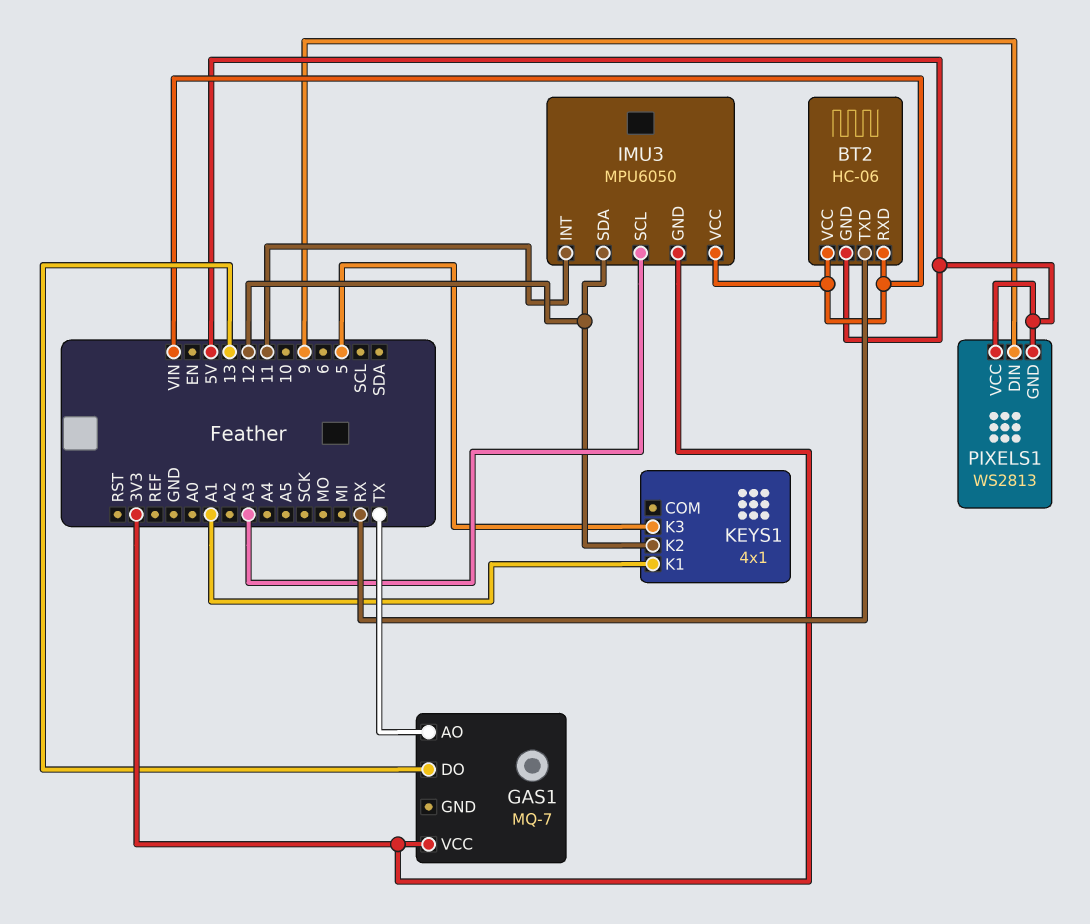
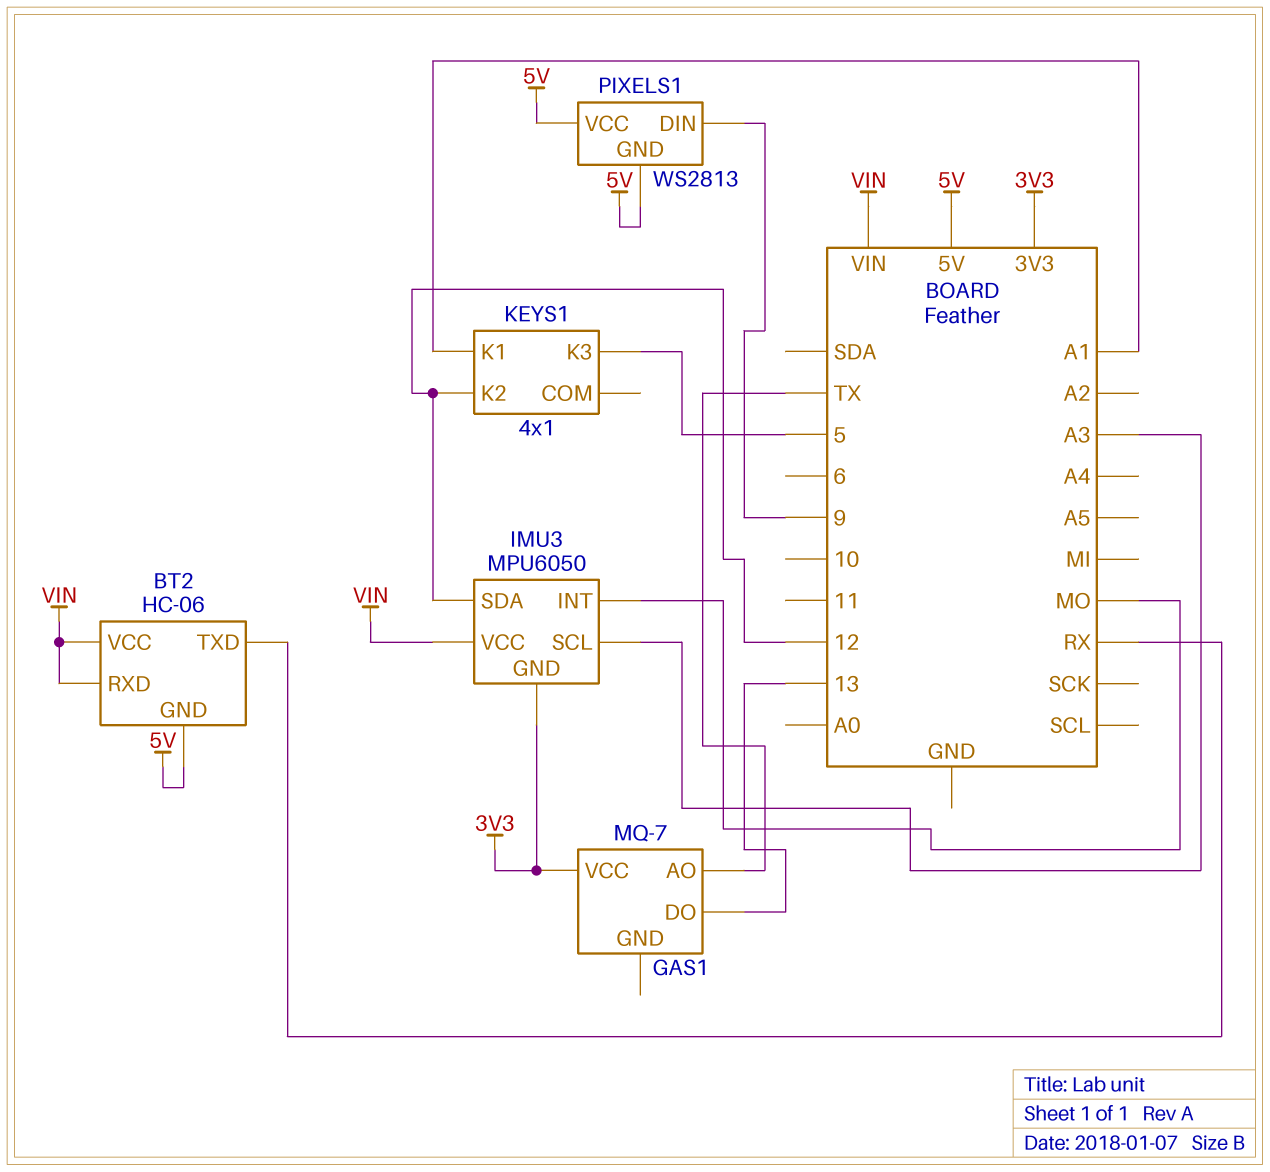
IMU3 pin INT: 11 -> MO

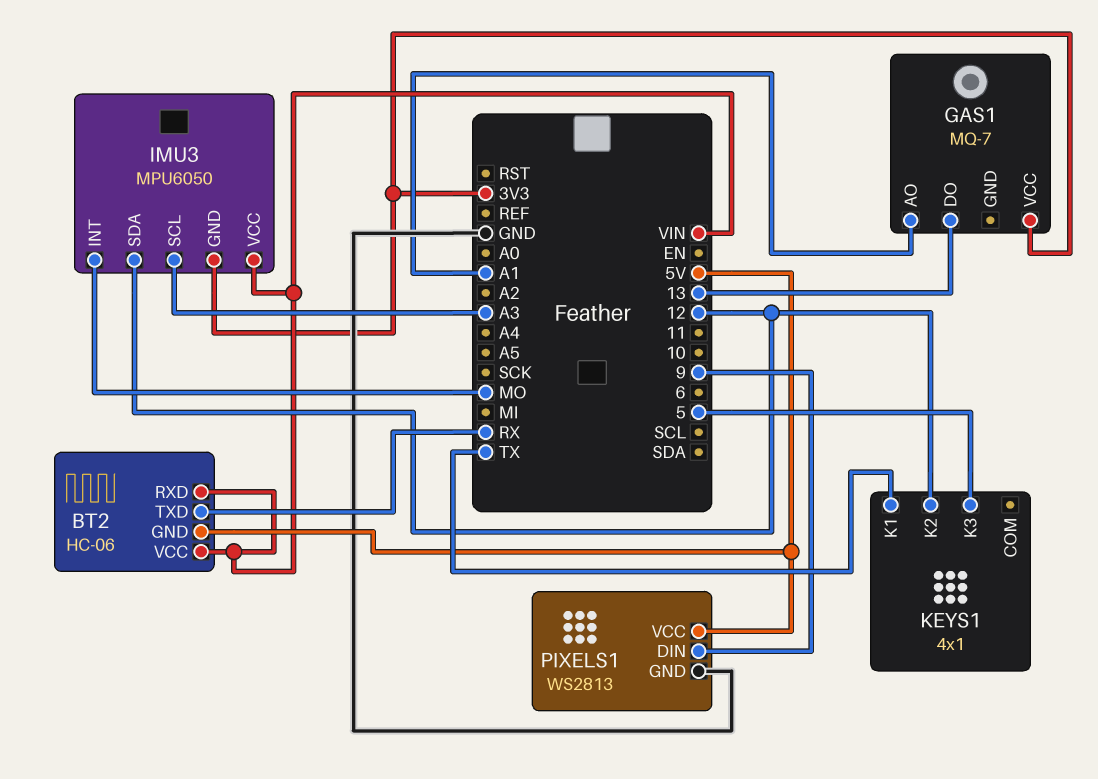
GAS1 pin AO: TX -> A1
KEYS1 pin K1: A1 -> TX
PIXELS1 pin GND: 5V -> GND

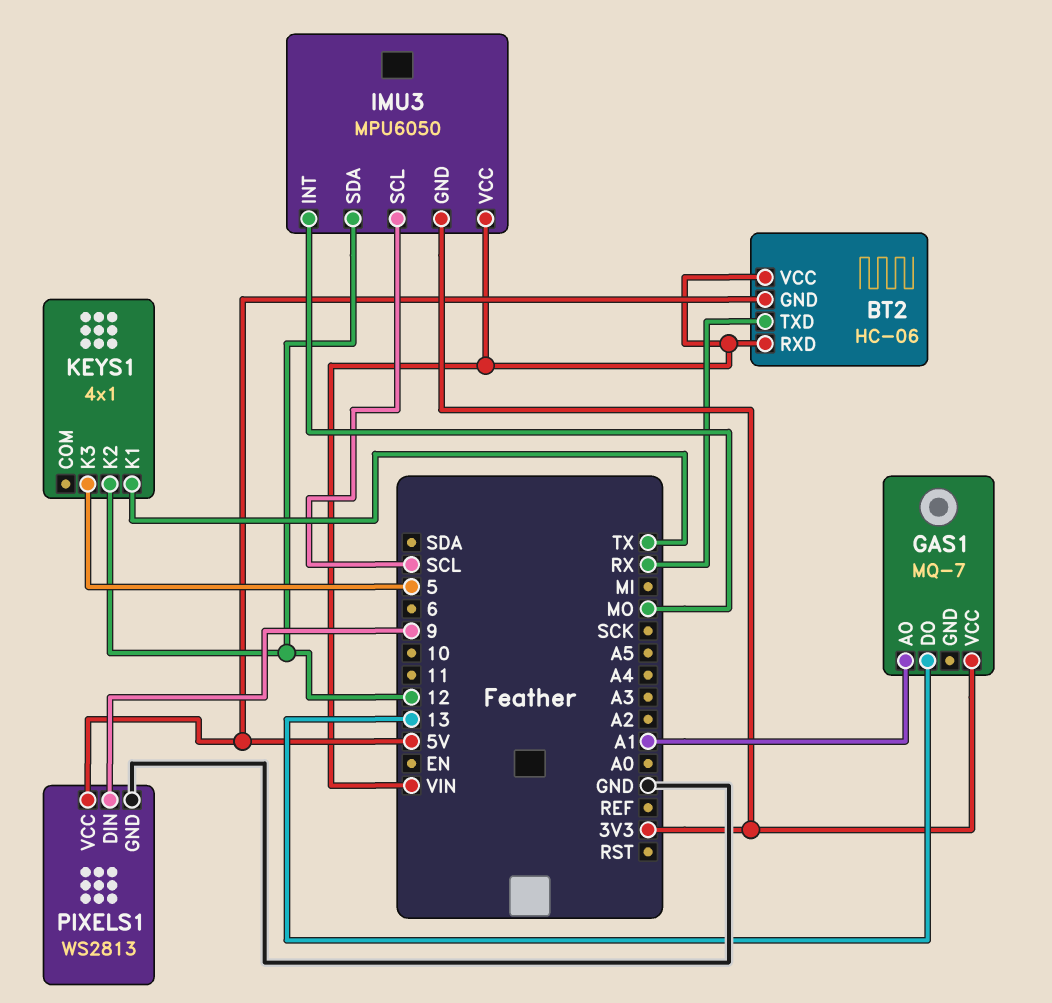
IMU3 pin SCL: A3 -> SCL

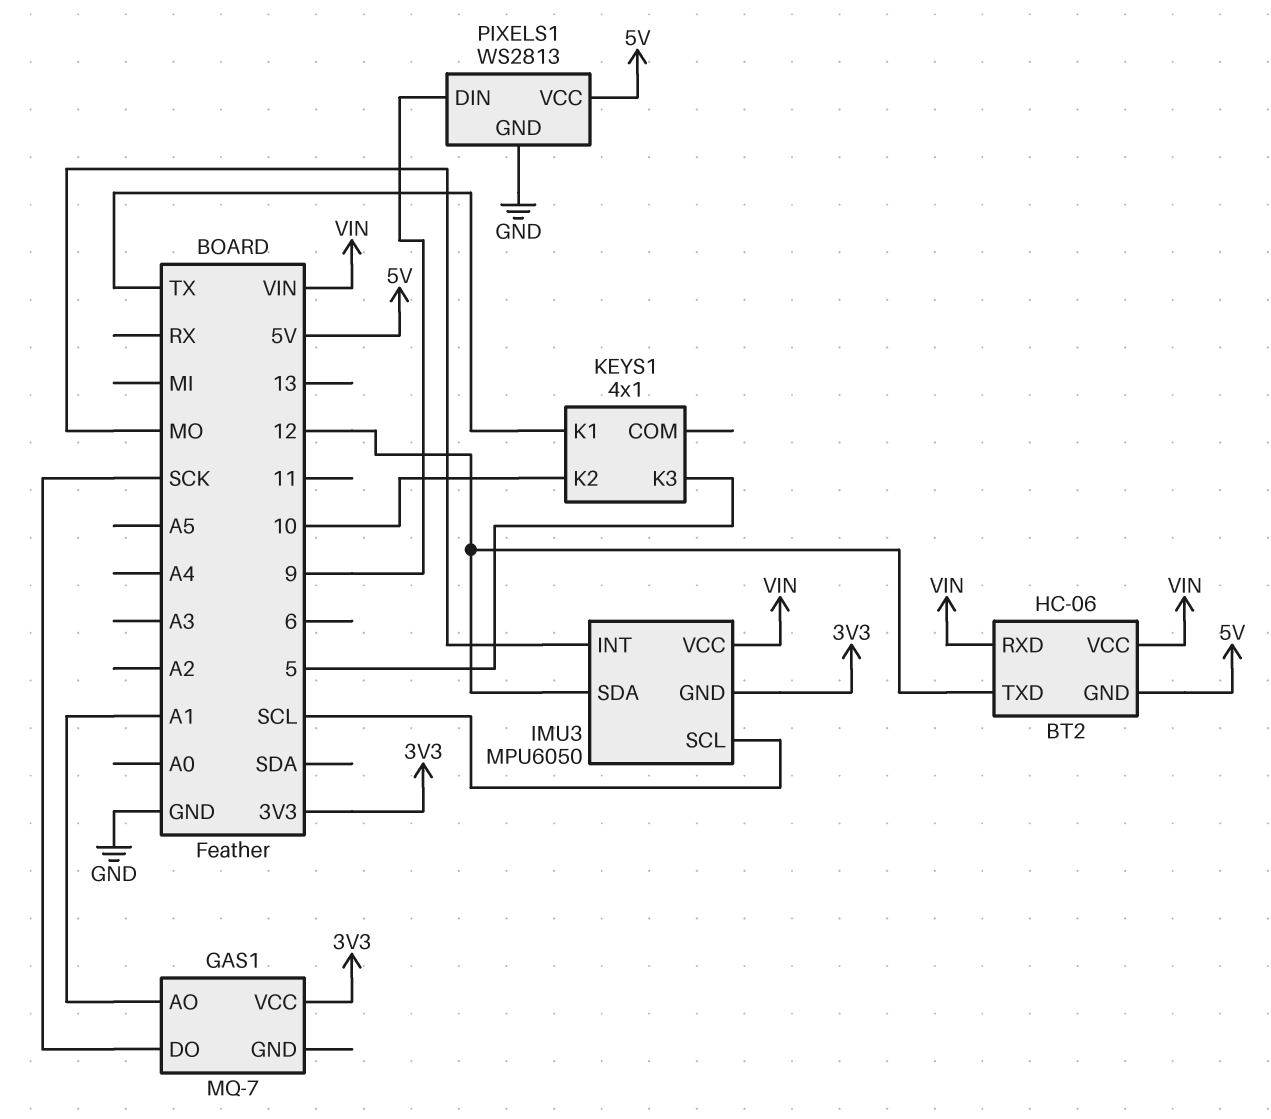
BT2 pin TXD: RX -> 12
GAS1 pin DO: 13 -> SCK
KEYS1 pin K2: 12 -> 10

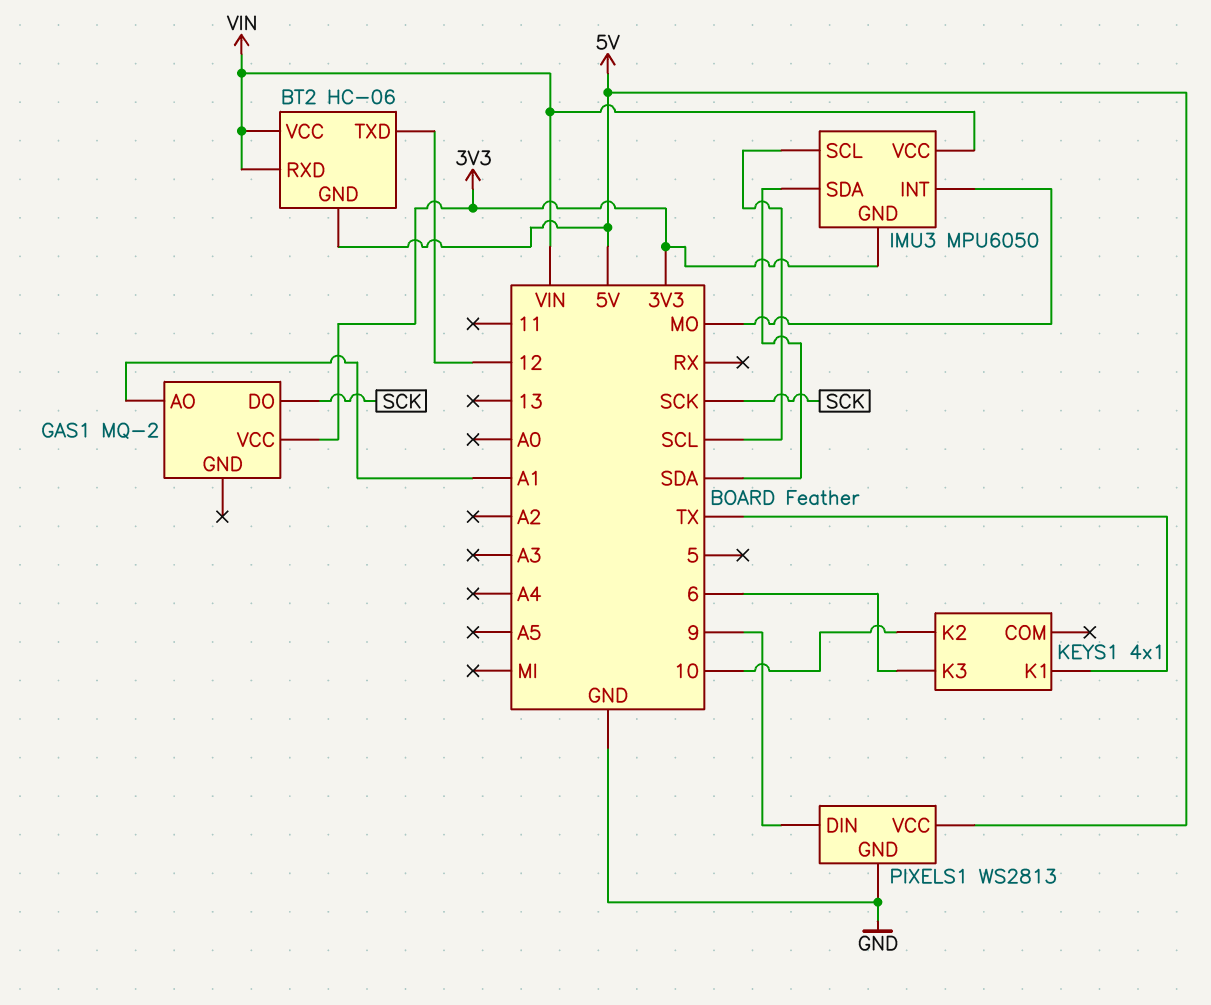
GAS1: MQ-7 -> MQ-2
IMU3 pin SDA: 12 -> SDA
KEYS1 pin K3: 5 -> 6

